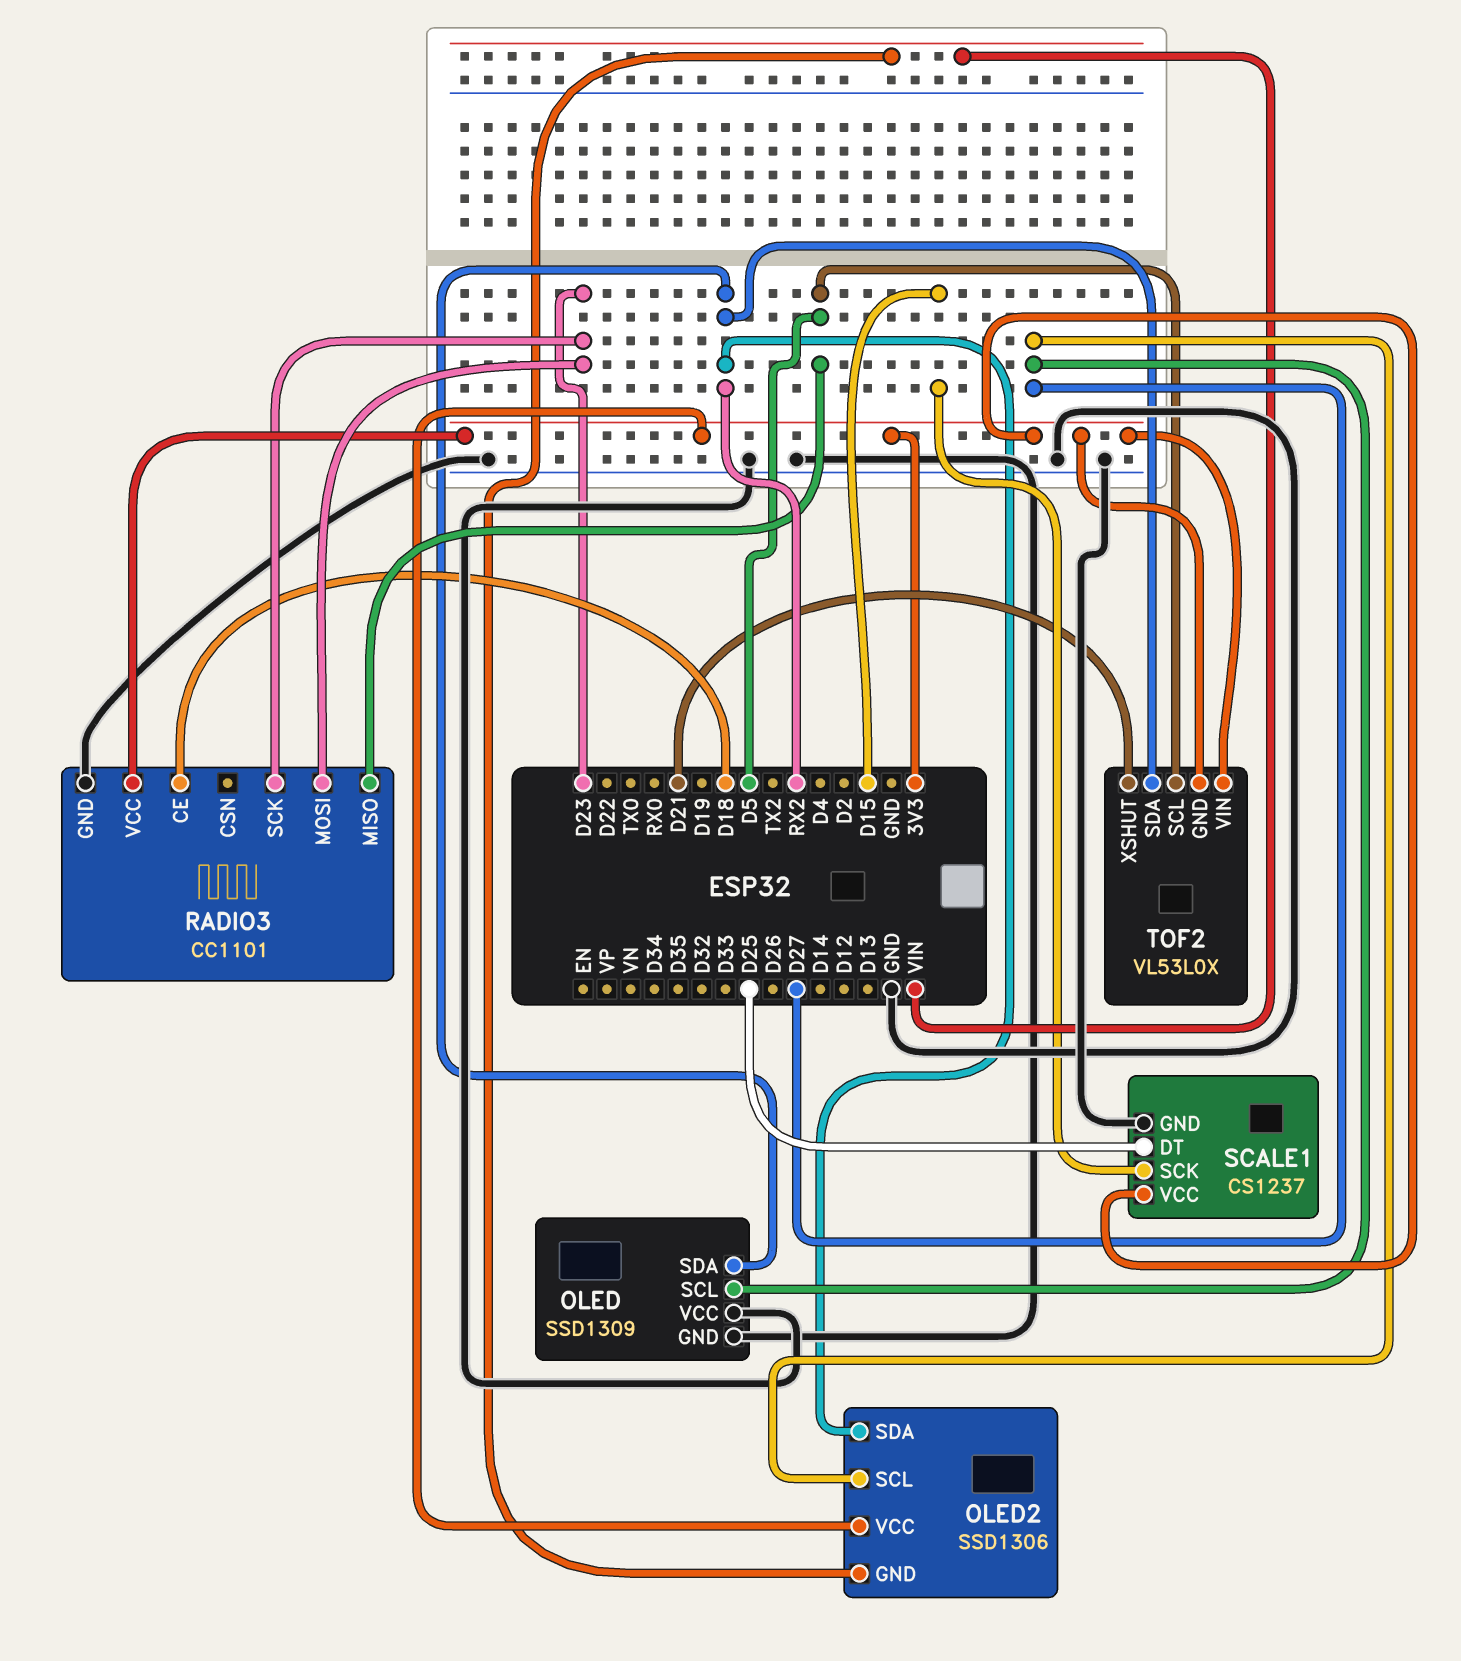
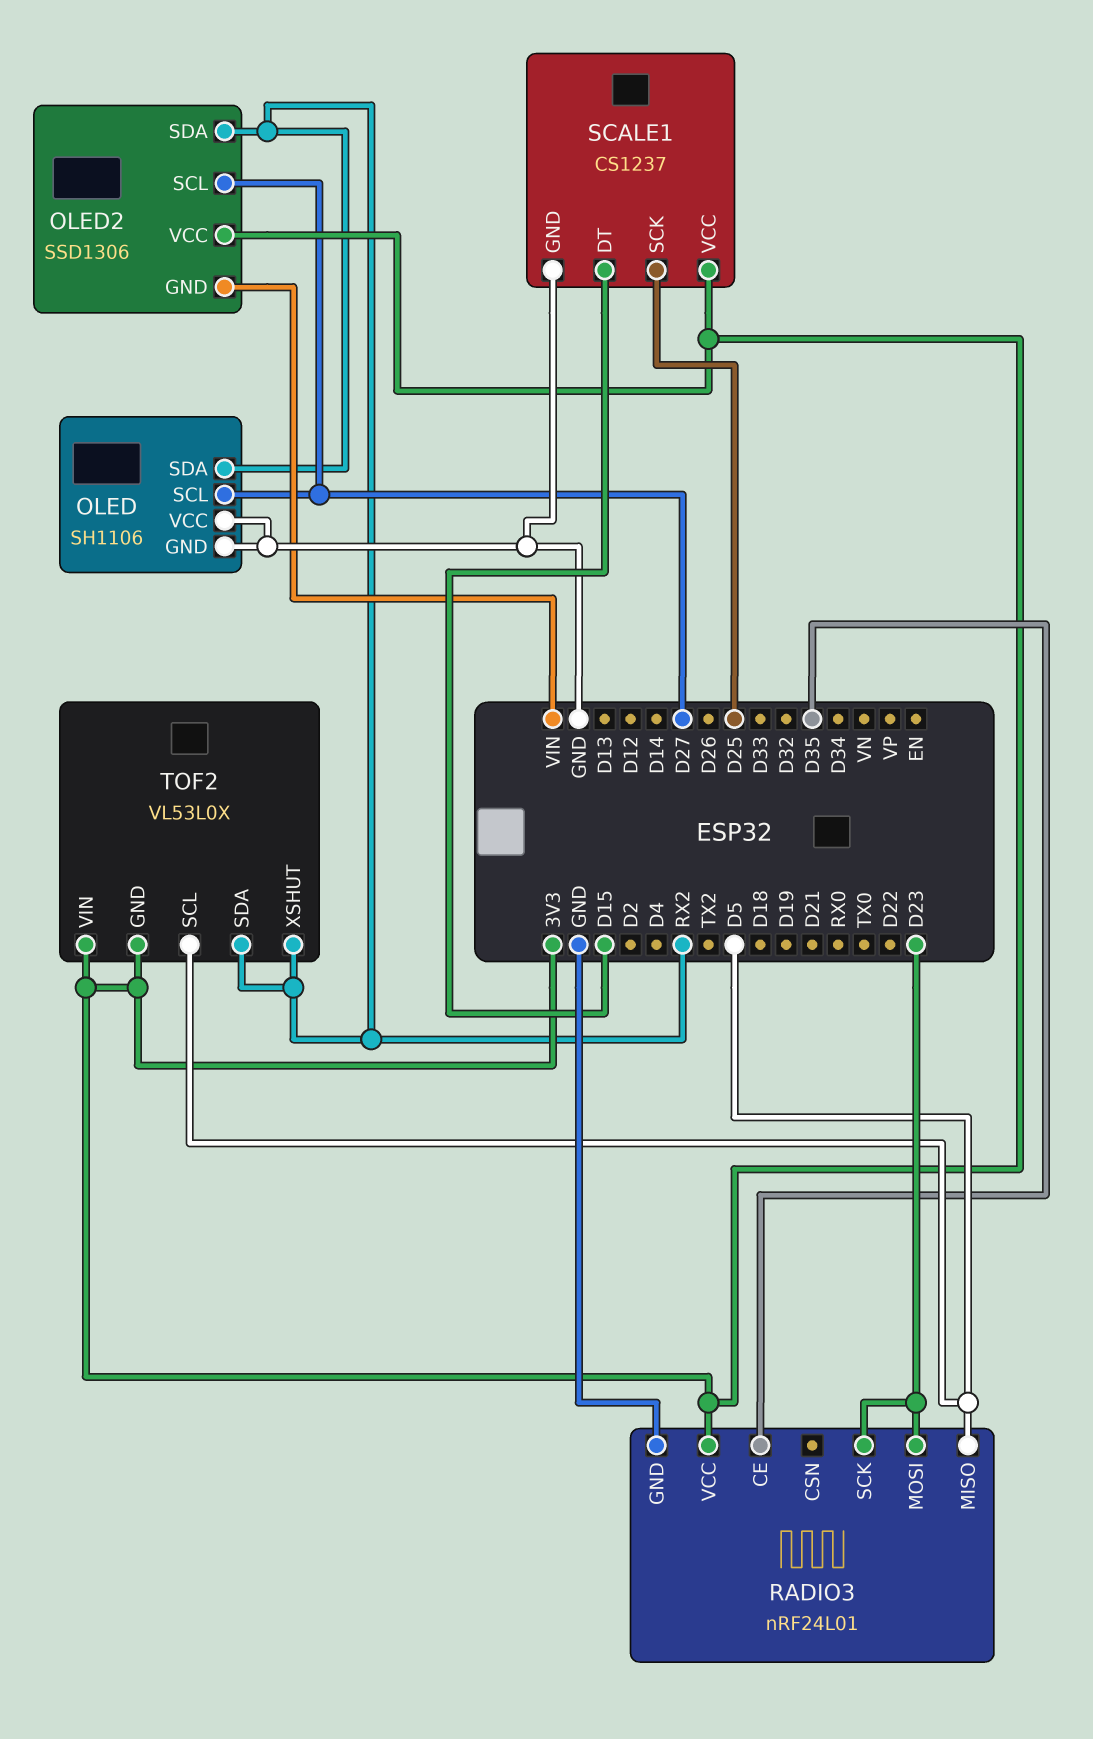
OLED: SSD1309 -> SH1106
RADIO3: CC1101 -> nRF24L01
RADIO3 pin CE: D18 -> D35
SCALE1 pin DT: D25 -> D15
SCALE1 pin SCK: D15 -> D25
TOF2 pin XSHUT: D21 -> RX2

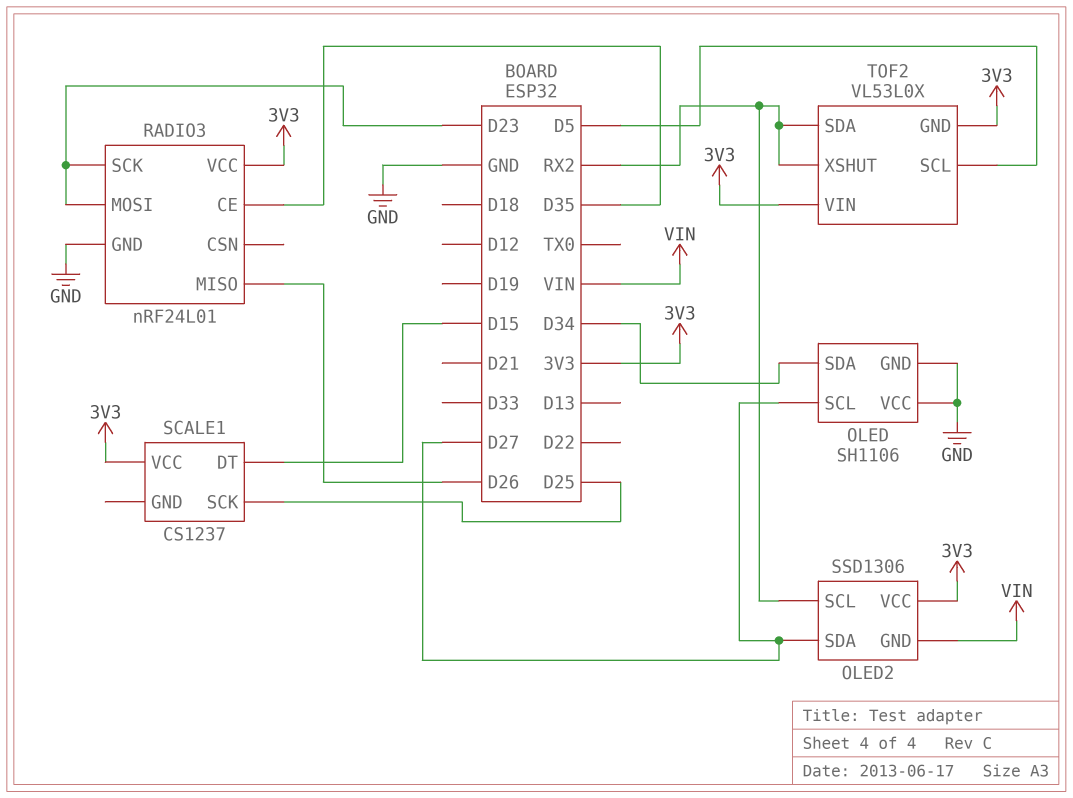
OLED pin SDA: RX2 -> D34
OLED2 pin SCL: D27 -> RX2
OLED2 pin SDA: RX2 -> D27
RADIO3 pin MISO: D5 -> D26
SCALE1 pin GND: GND -> none

